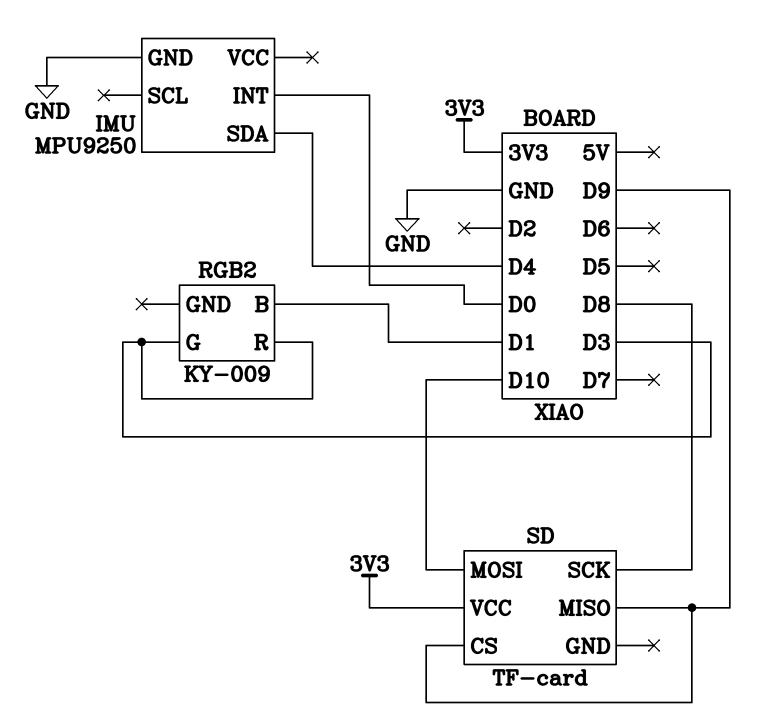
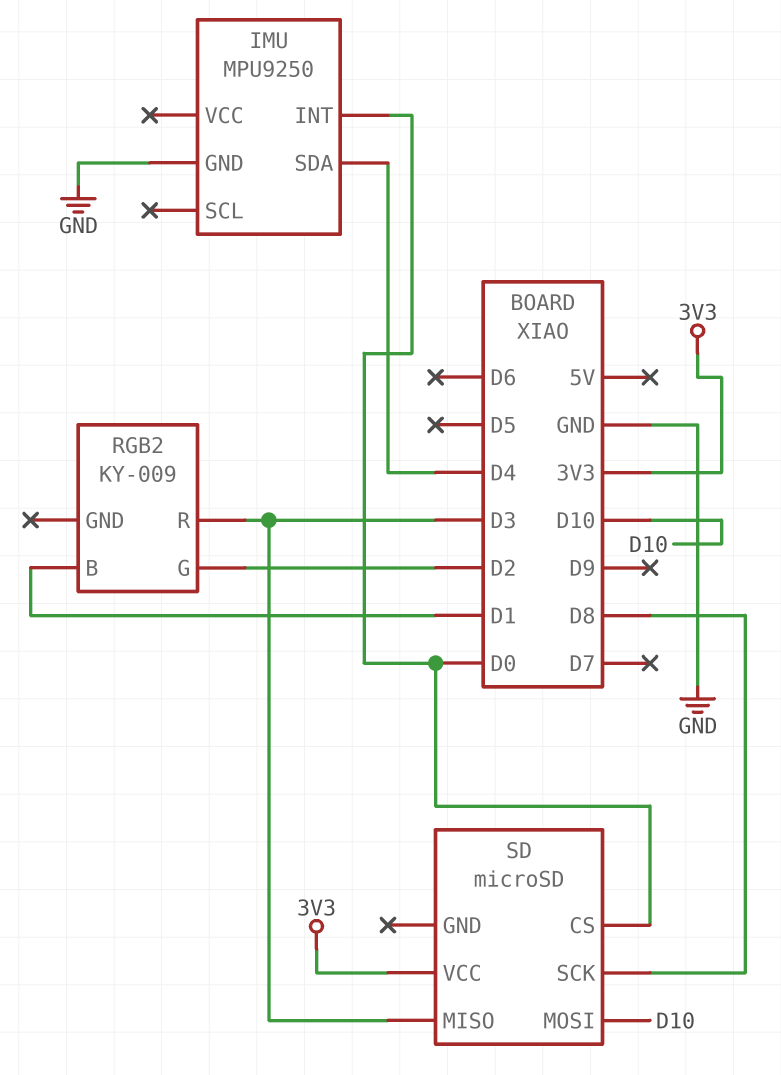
RGB2 pin G: D3 -> D2
SD: TF-card -> microSD
SD pin CS: D9 -> D0
SD pin MISO: D9 -> D3

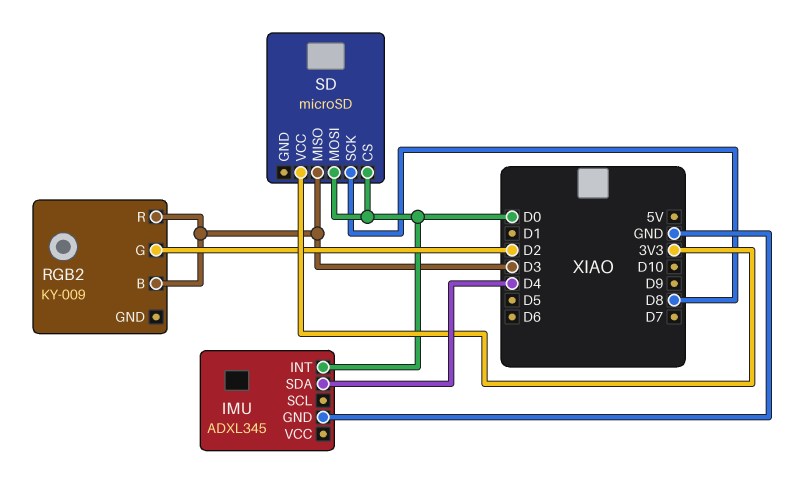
IMU: MPU9250 -> ADXL345
RGB2 pin B: D1 -> D3
SD pin MOSI: D10 -> D0

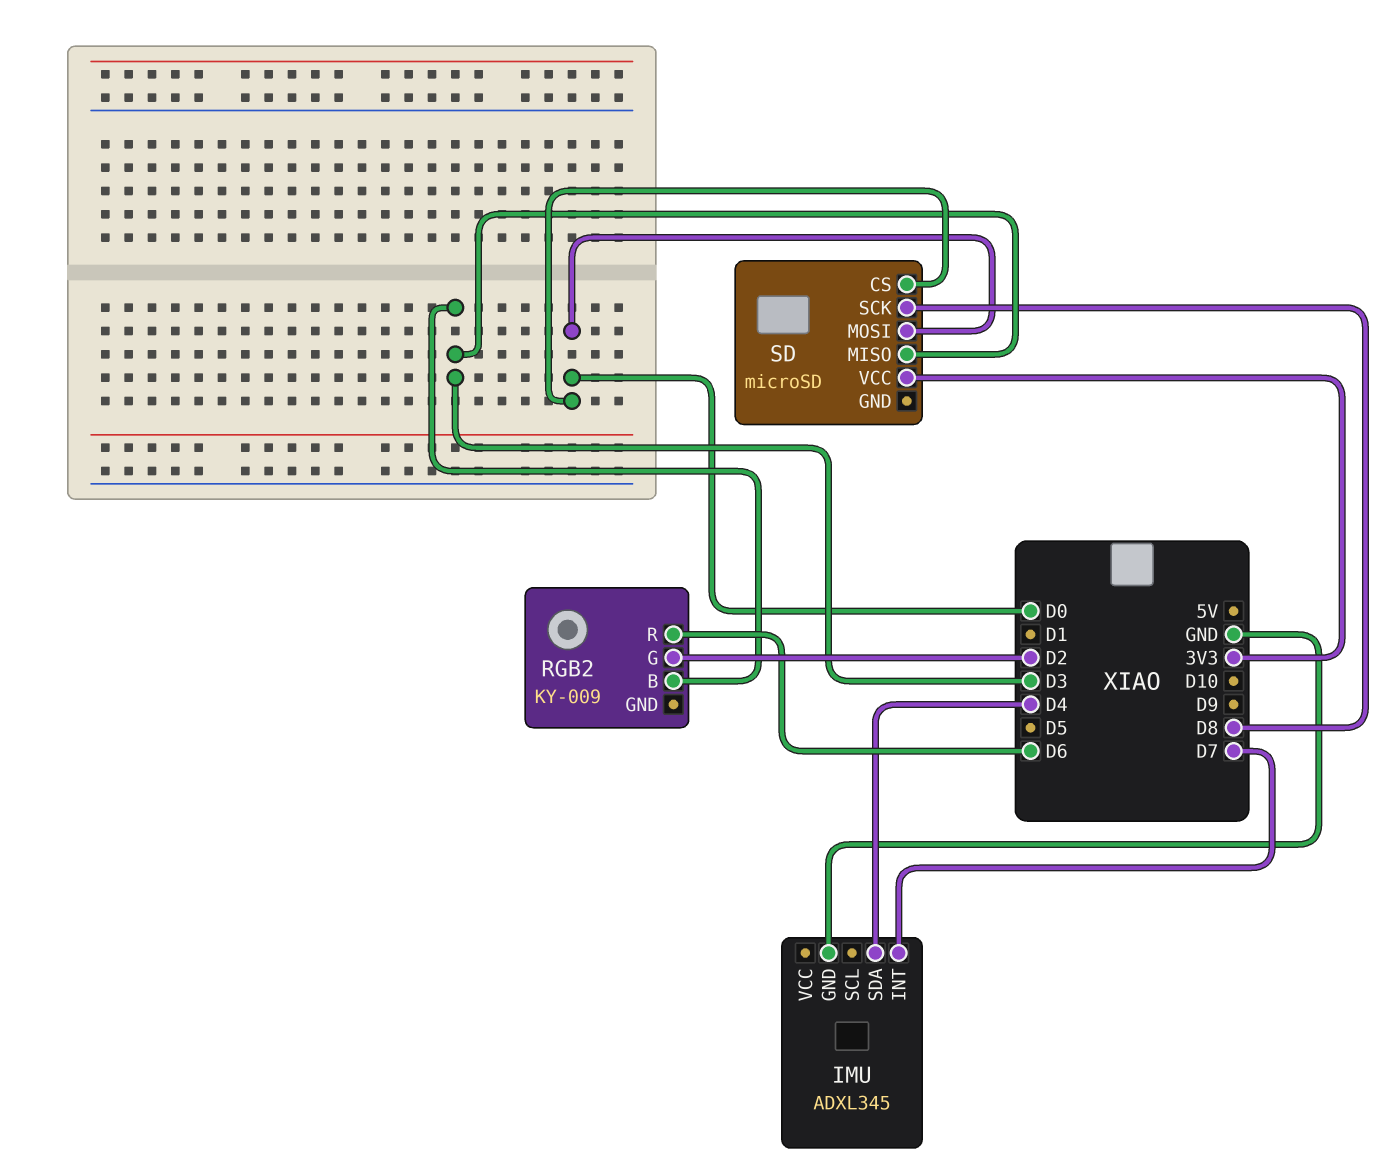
IMU pin INT: D0 -> D7
RGB2 pin R: D3 -> D6

